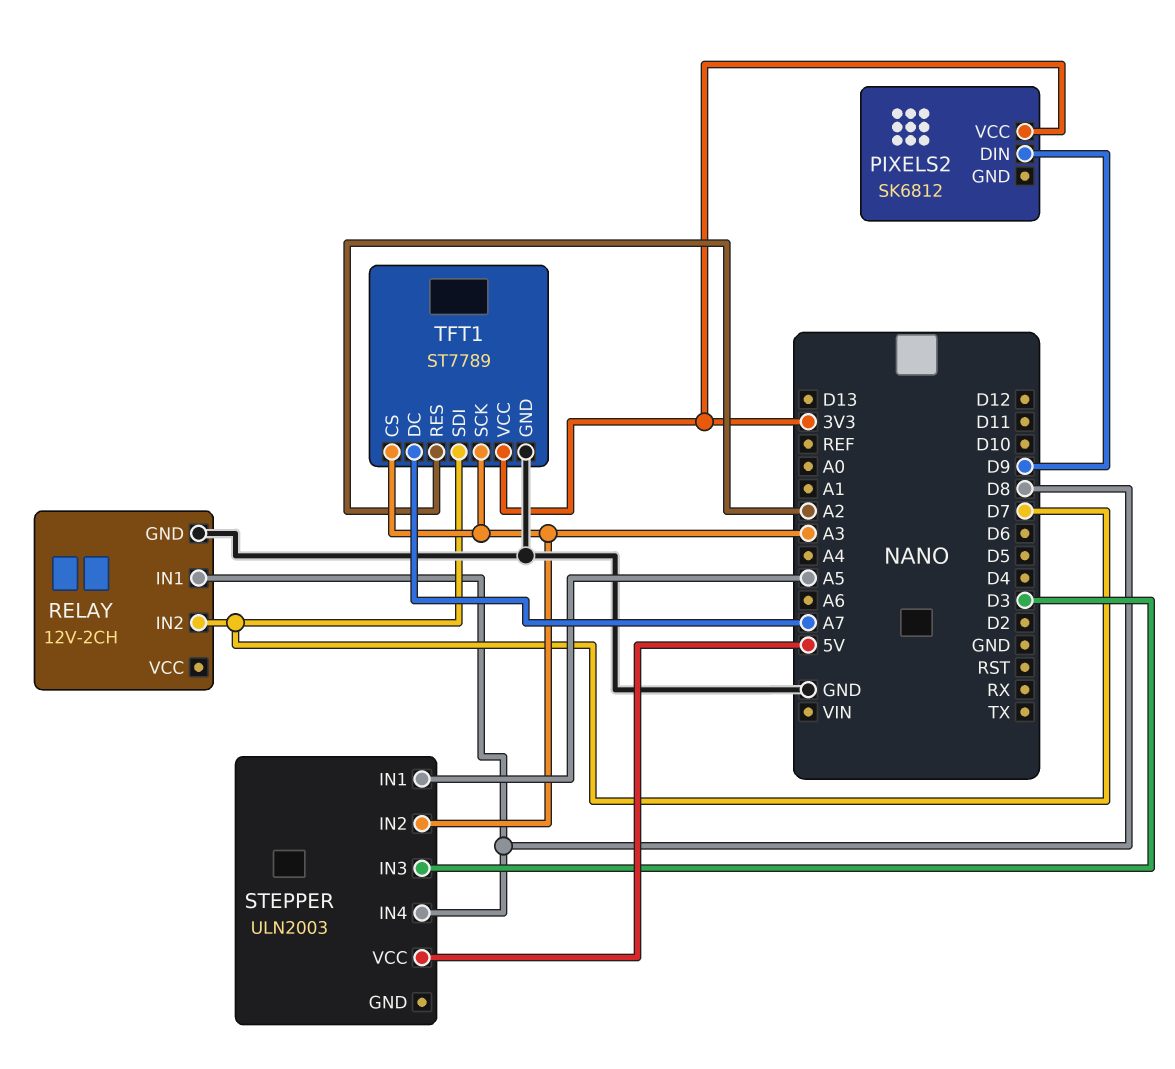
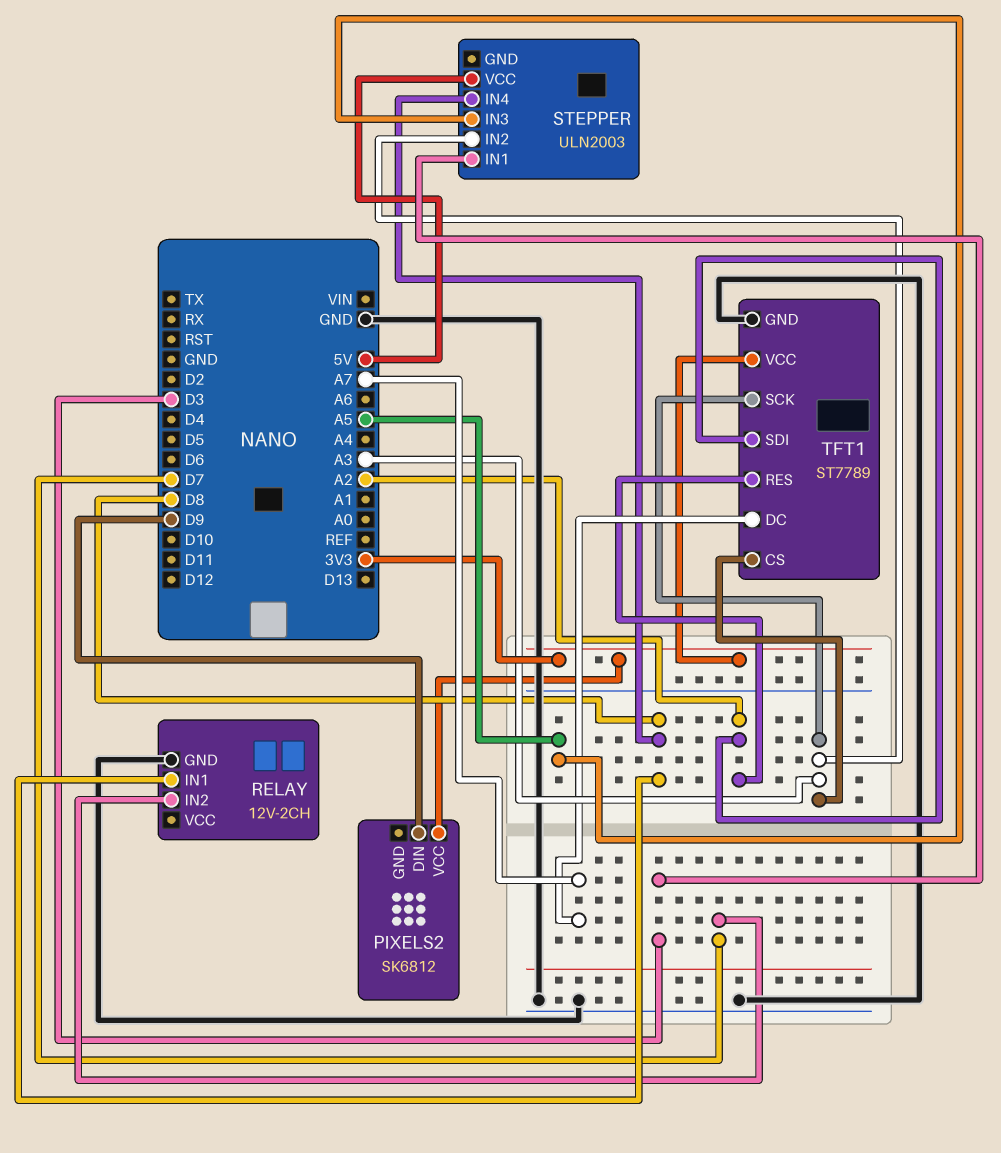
STEPPER pin IN1: A5 -> D3
STEPPER pin IN3: D3 -> A5
TFT1 pin SDI: D7 -> A2

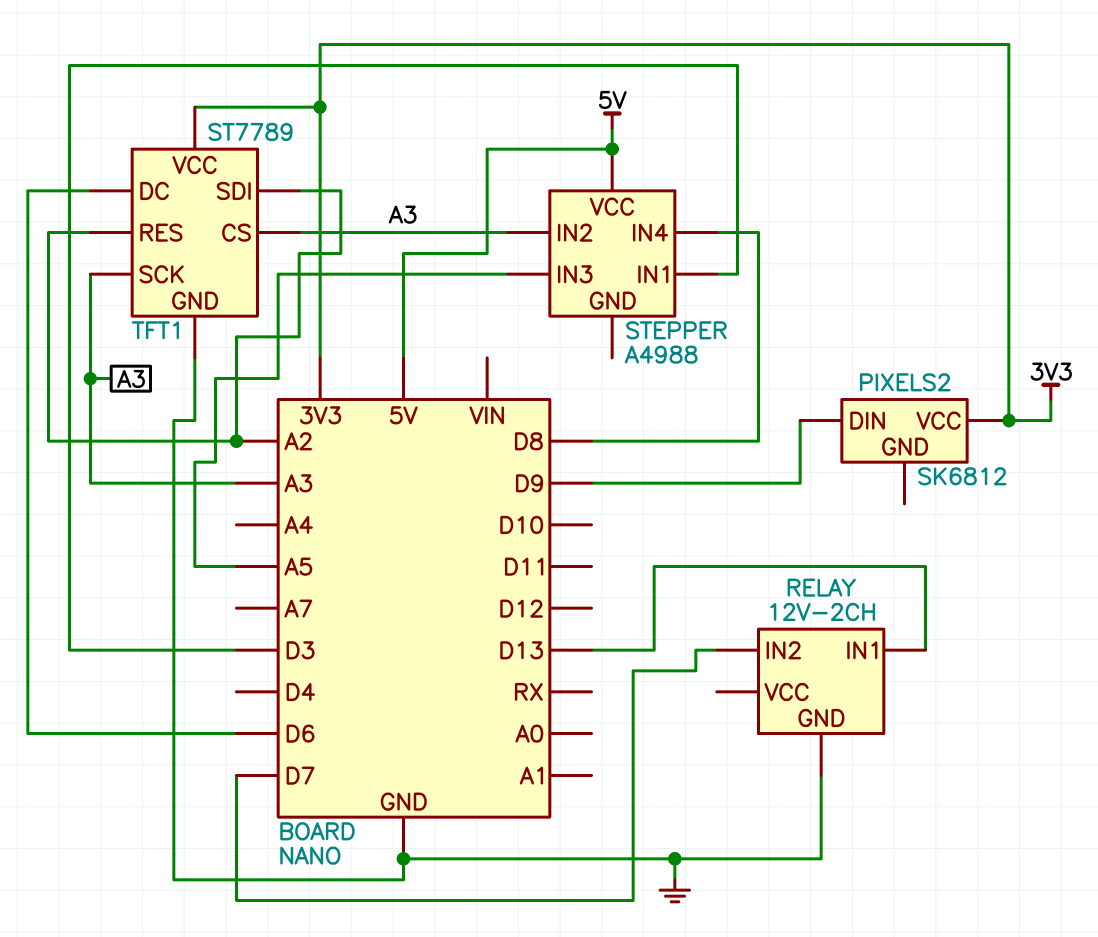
RELAY pin IN1: D8 -> D13
STEPPER: ULN2003 -> A4988
TFT1 pin DC: A7 -> D6

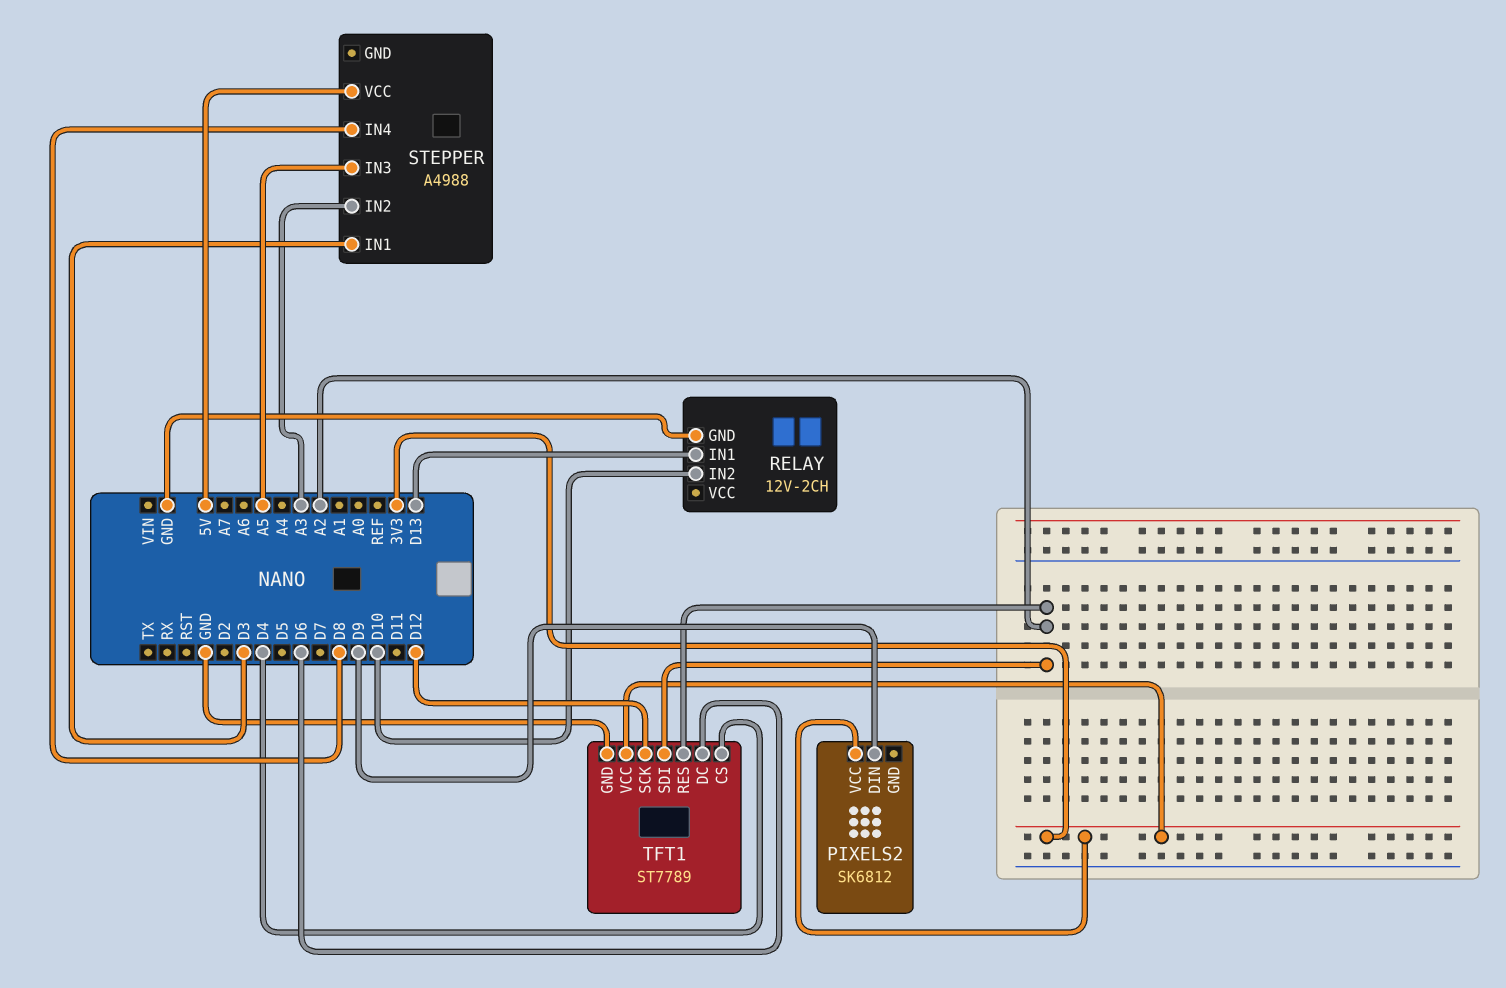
RELAY pin IN2: D7 -> D10
TFT1 pin CS: A3 -> D4
TFT1 pin SCK: A3 -> D12

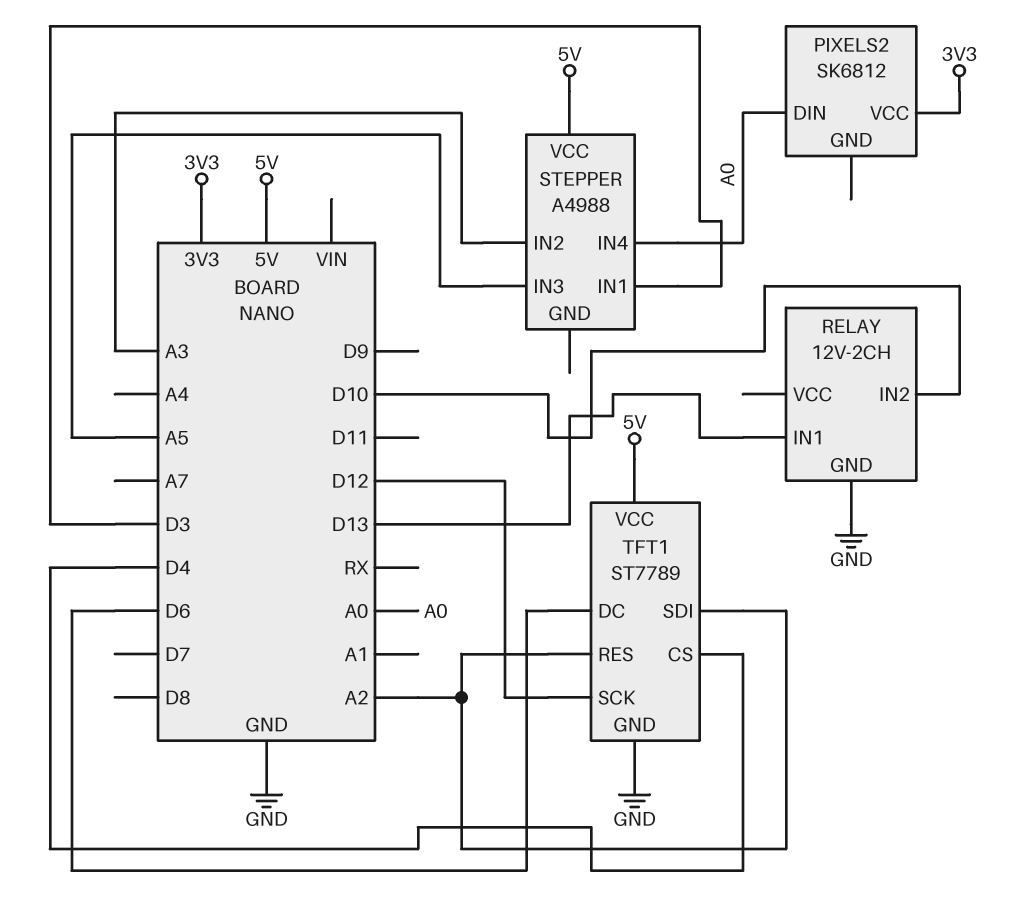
PIXELS2 pin DIN: D9 -> A0
STEPPER pin IN4: D8 -> A0
TFT1 pin VCC: 3V3 -> 5V

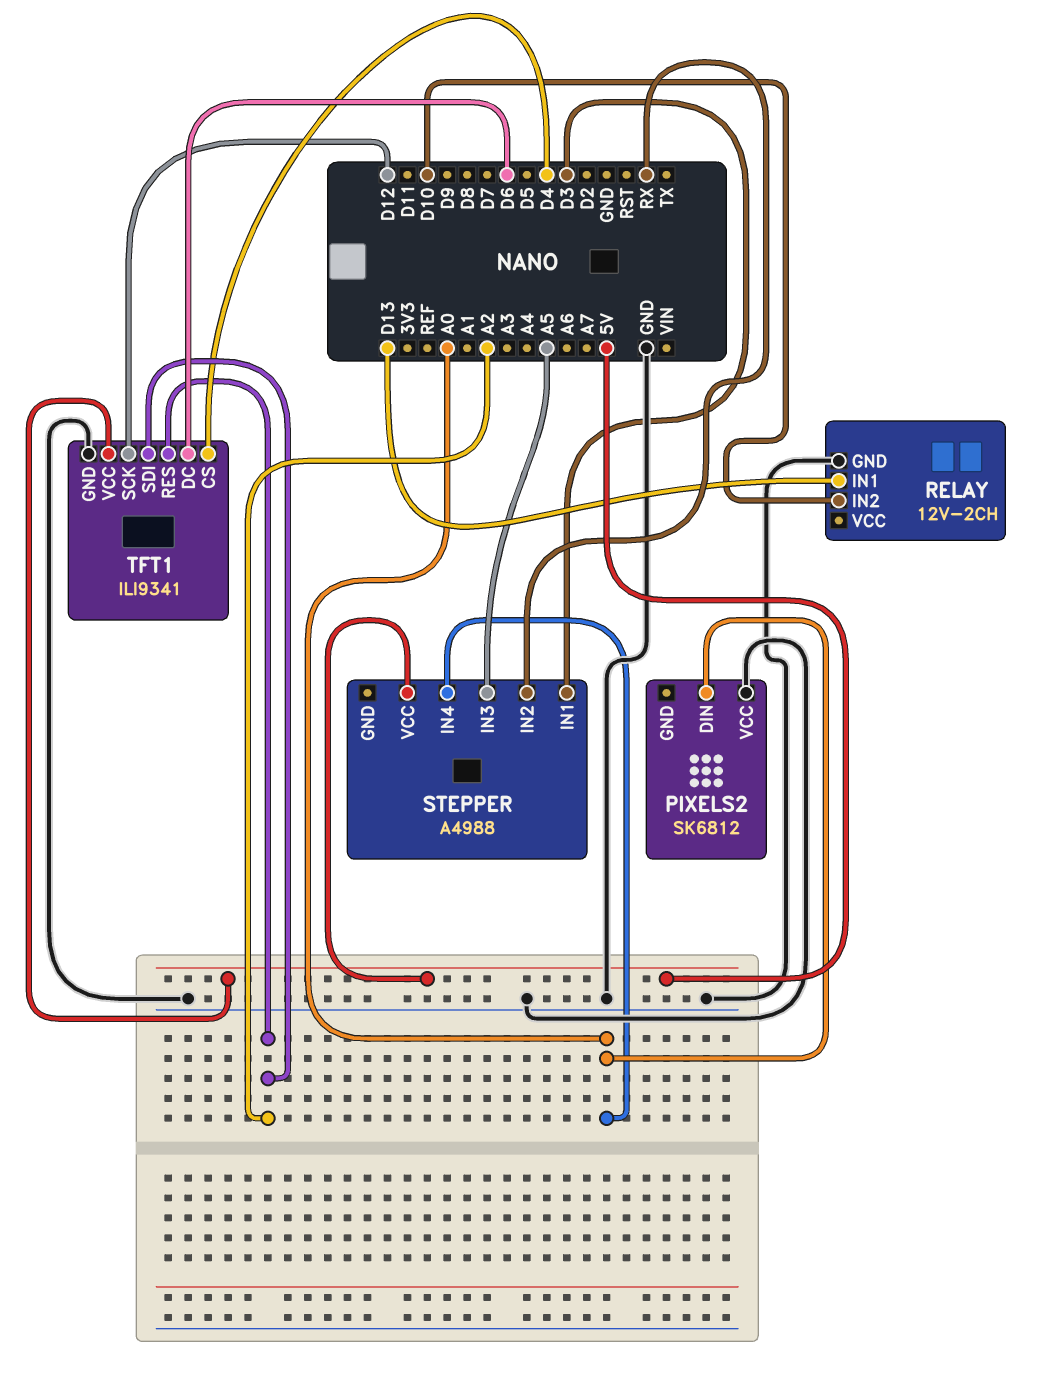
PIXELS2 pin VCC: 3V3 -> GND
STEPPER pin IN2: A3 -> RX
TFT1: ST7789 -> ILI9341

